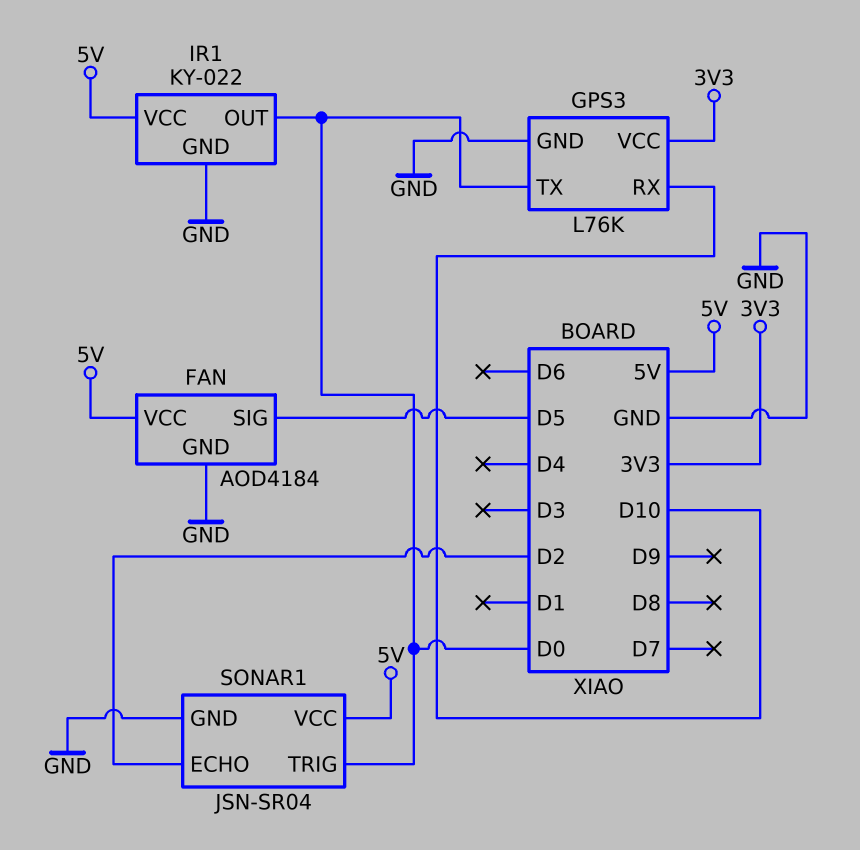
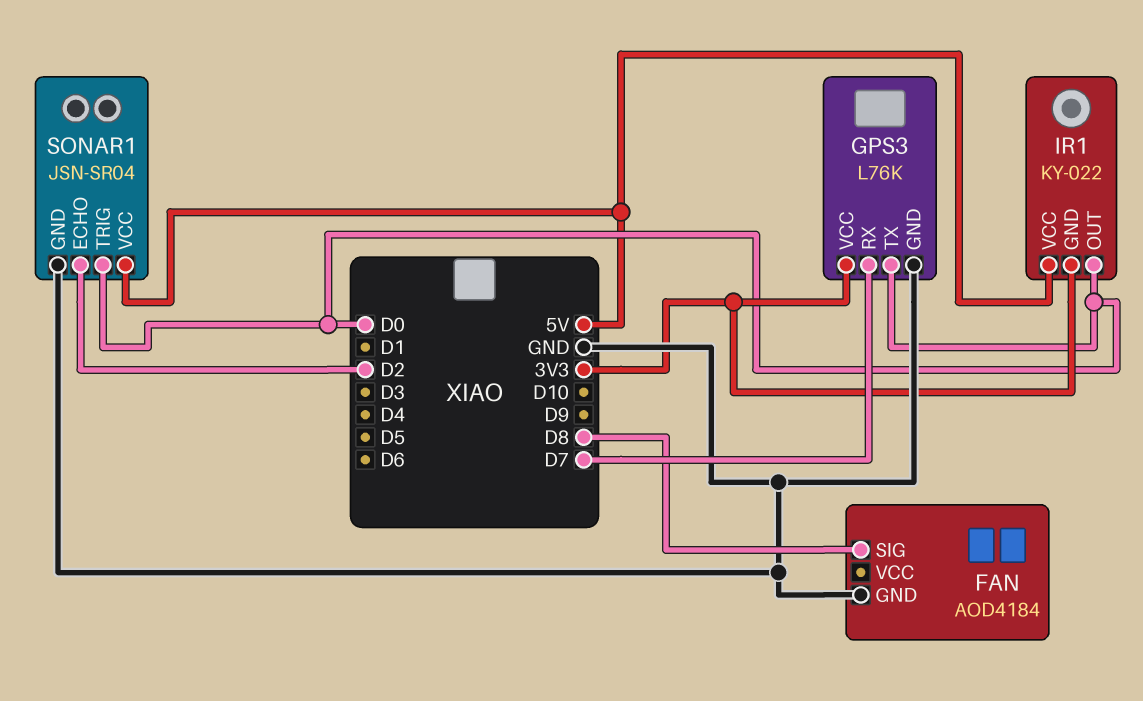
FAN pin SIG: D5 -> D8
FAN pin VCC: 5V -> none
GPS3 pin RX: D10 -> D7
IR1 pin GND: GND -> 3V3

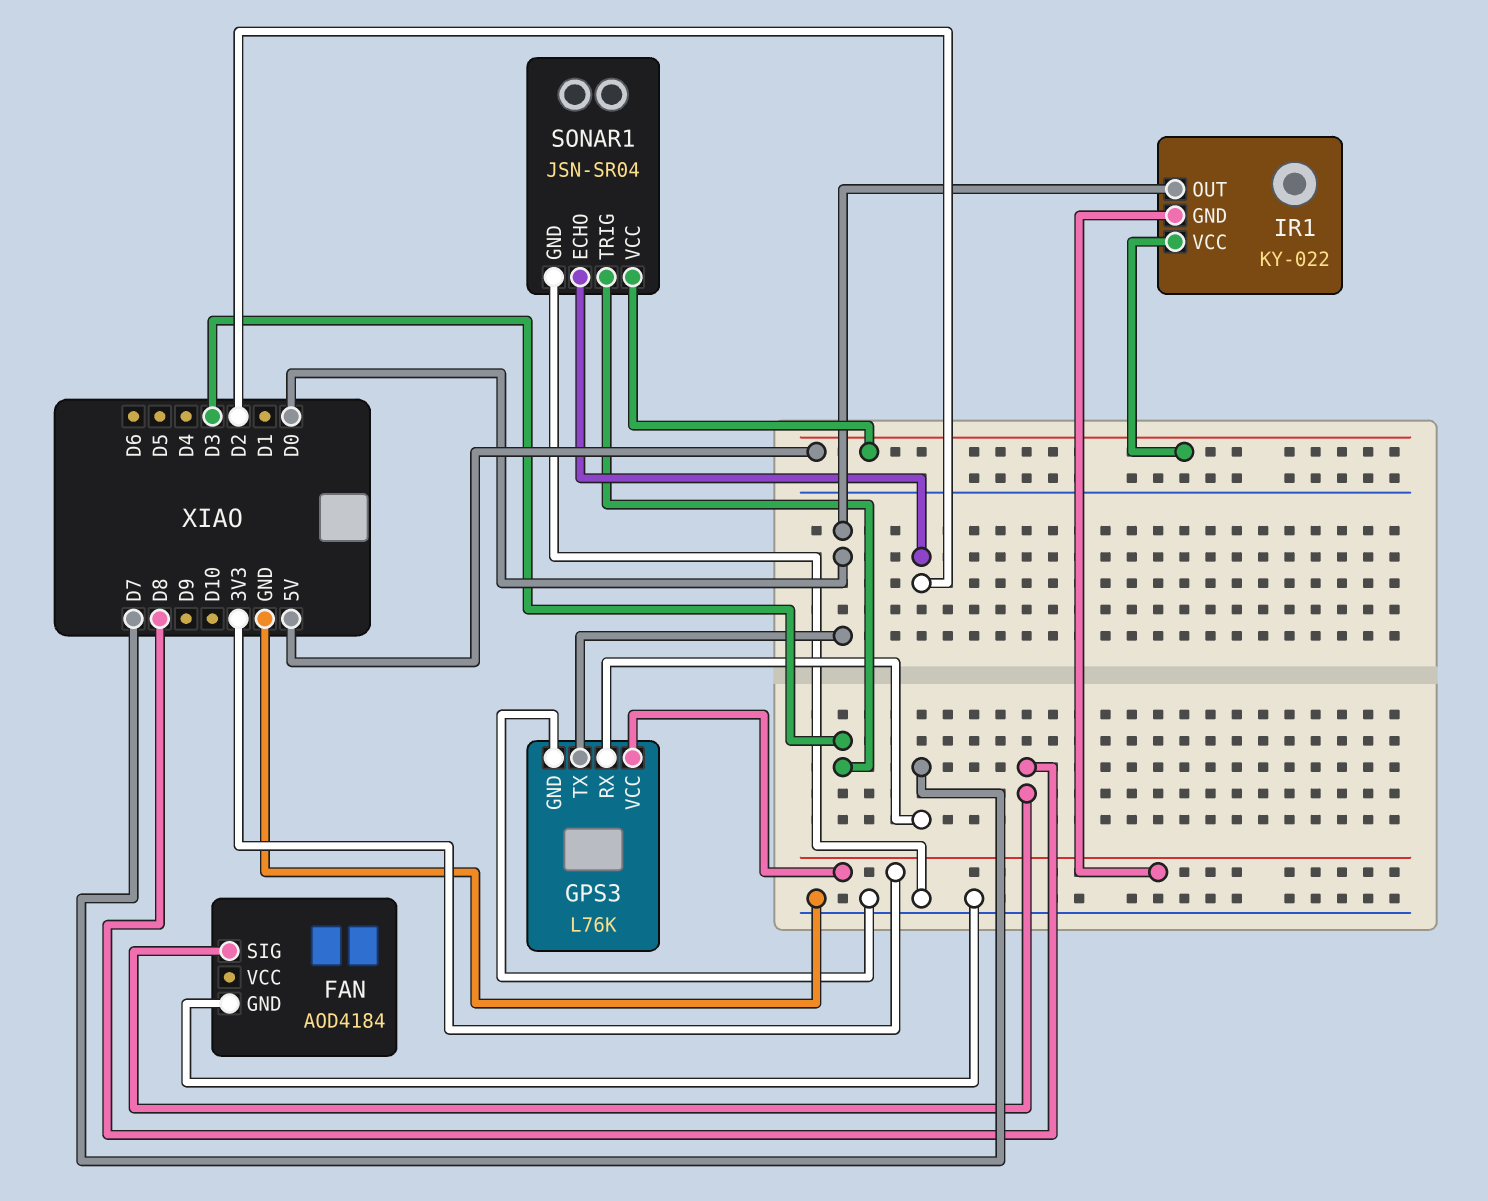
SONAR1 pin TRIG: D0 -> D3

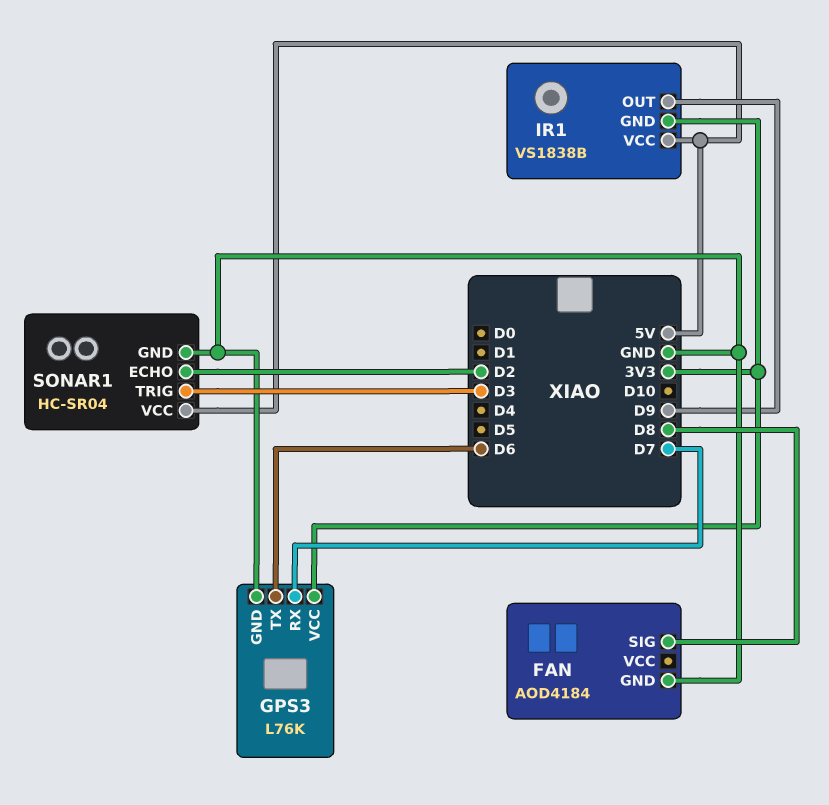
GPS3 pin TX: D0 -> D6
IR1: KY-022 -> VS1838B
IR1 pin OUT: D0 -> D9
SONAR1: JSN-SR04 -> HC-SR04

